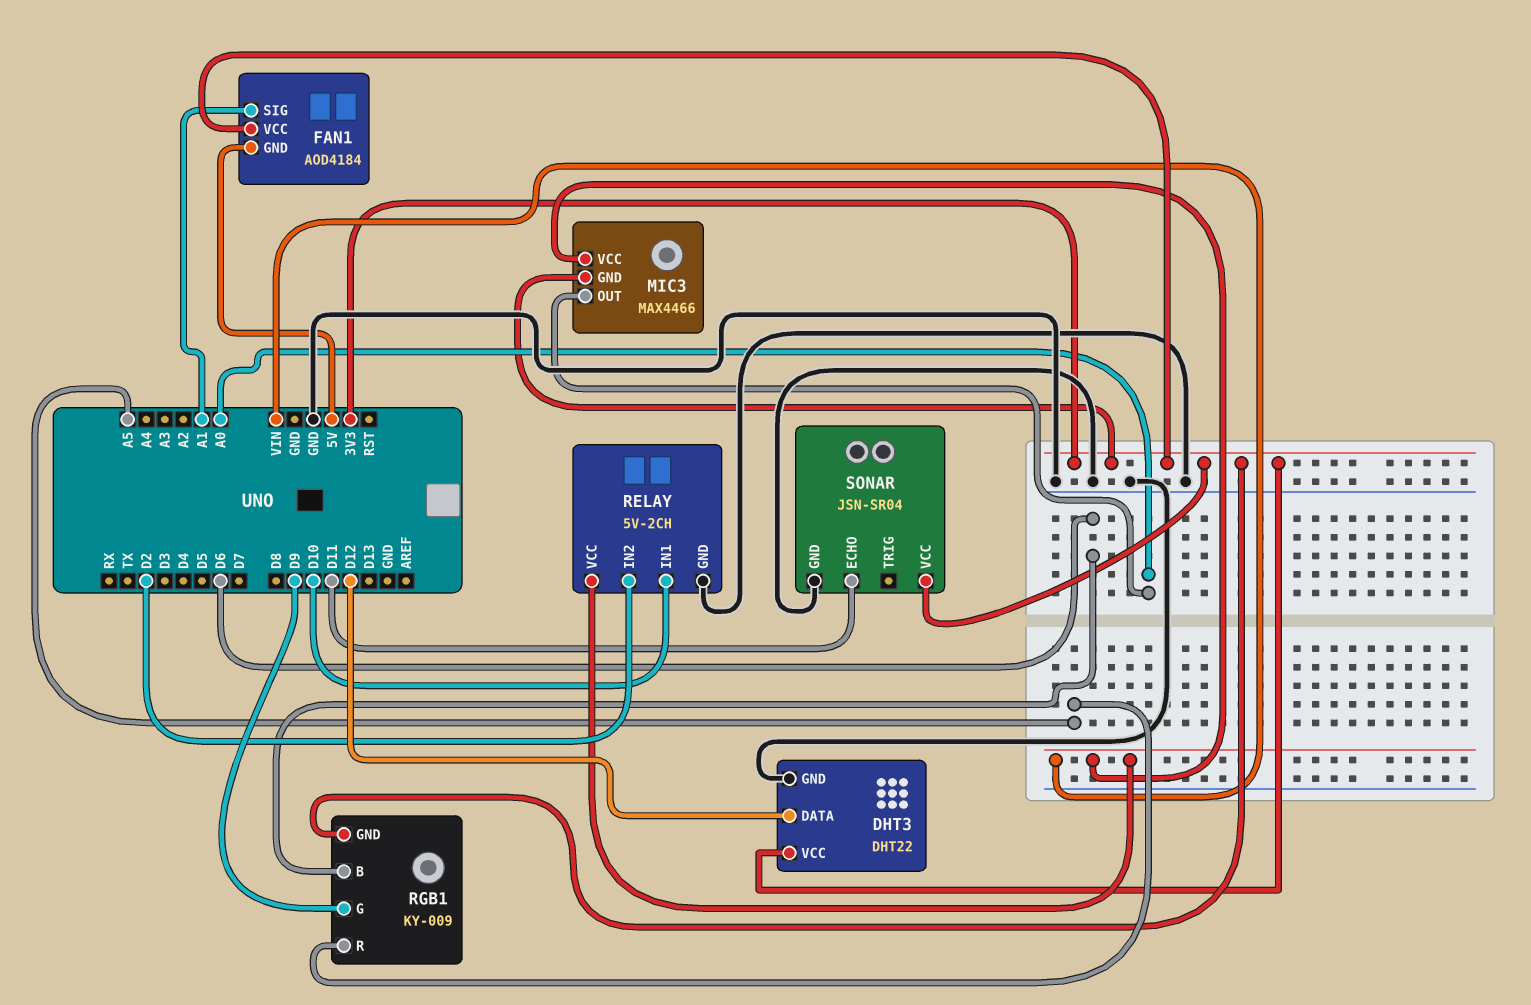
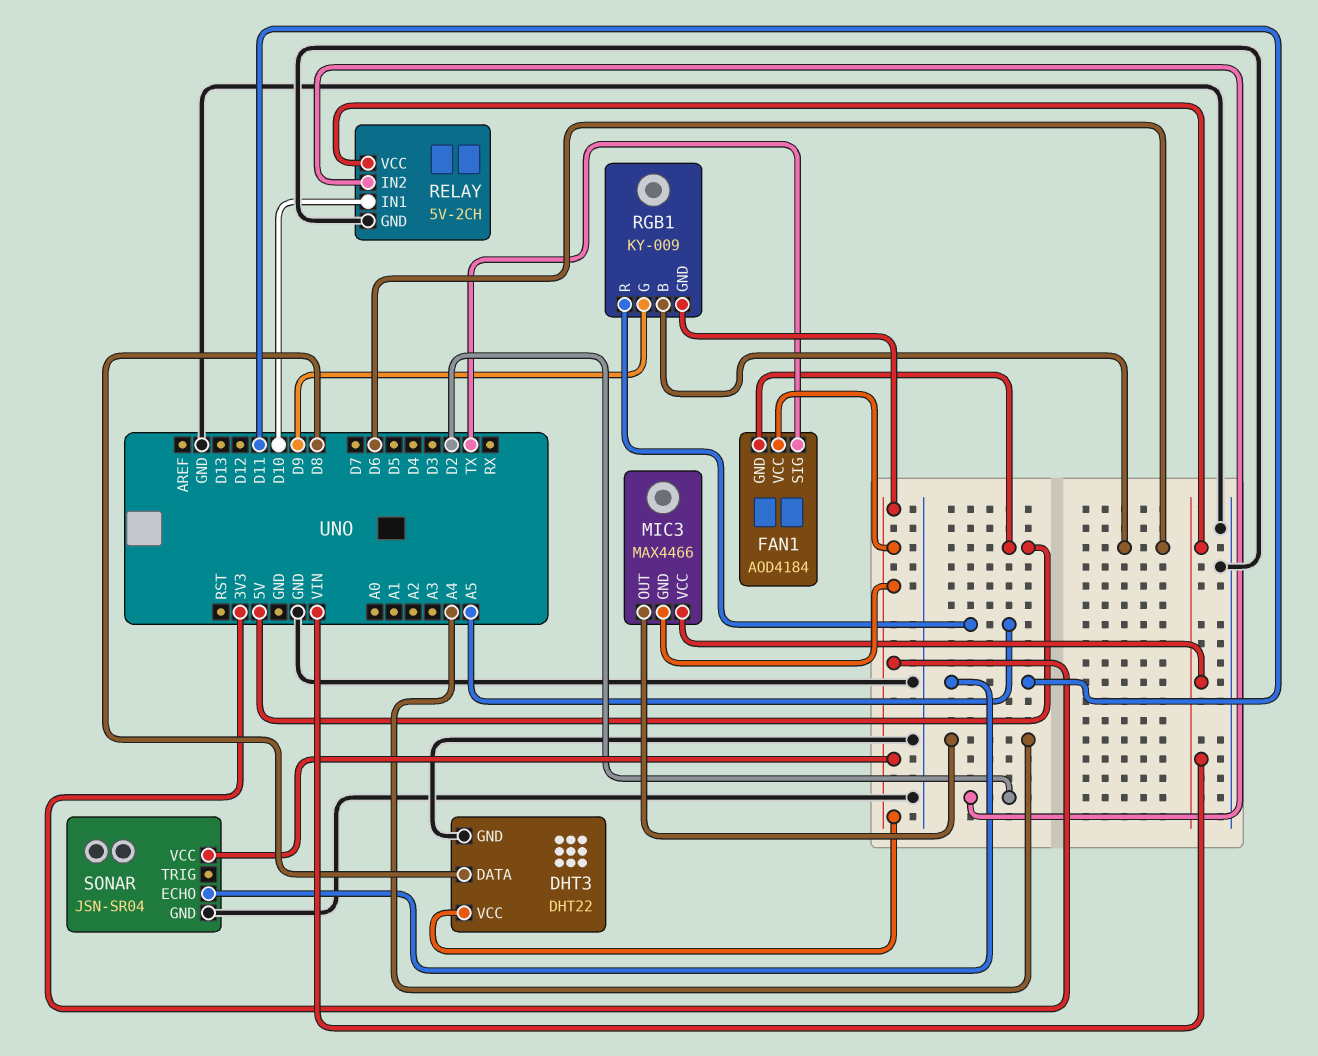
DHT3 pin DATA: D12 -> D8
FAN1 pin SIG: A1 -> TX
MIC3 pin OUT: A0 -> A4

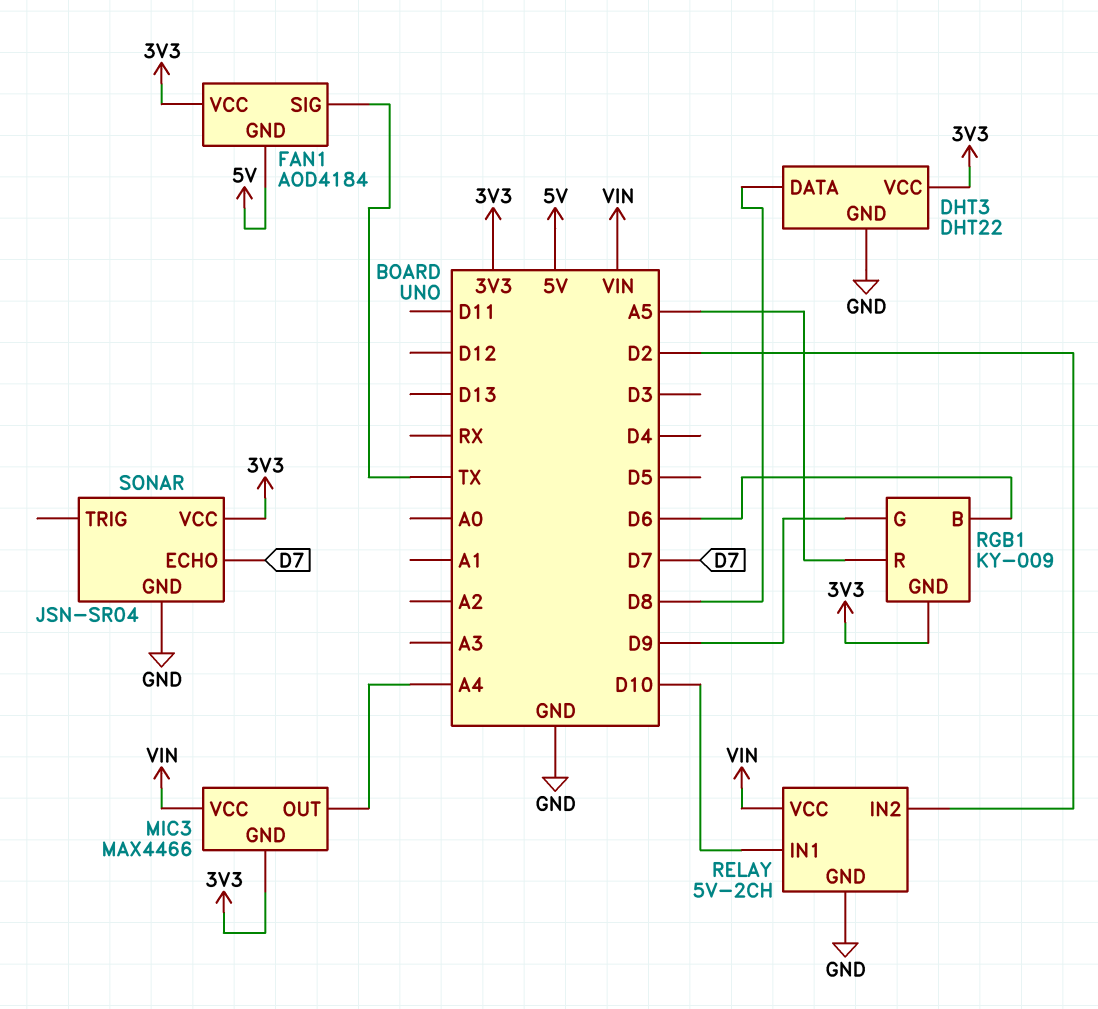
SONAR pin ECHO: D11 -> D7

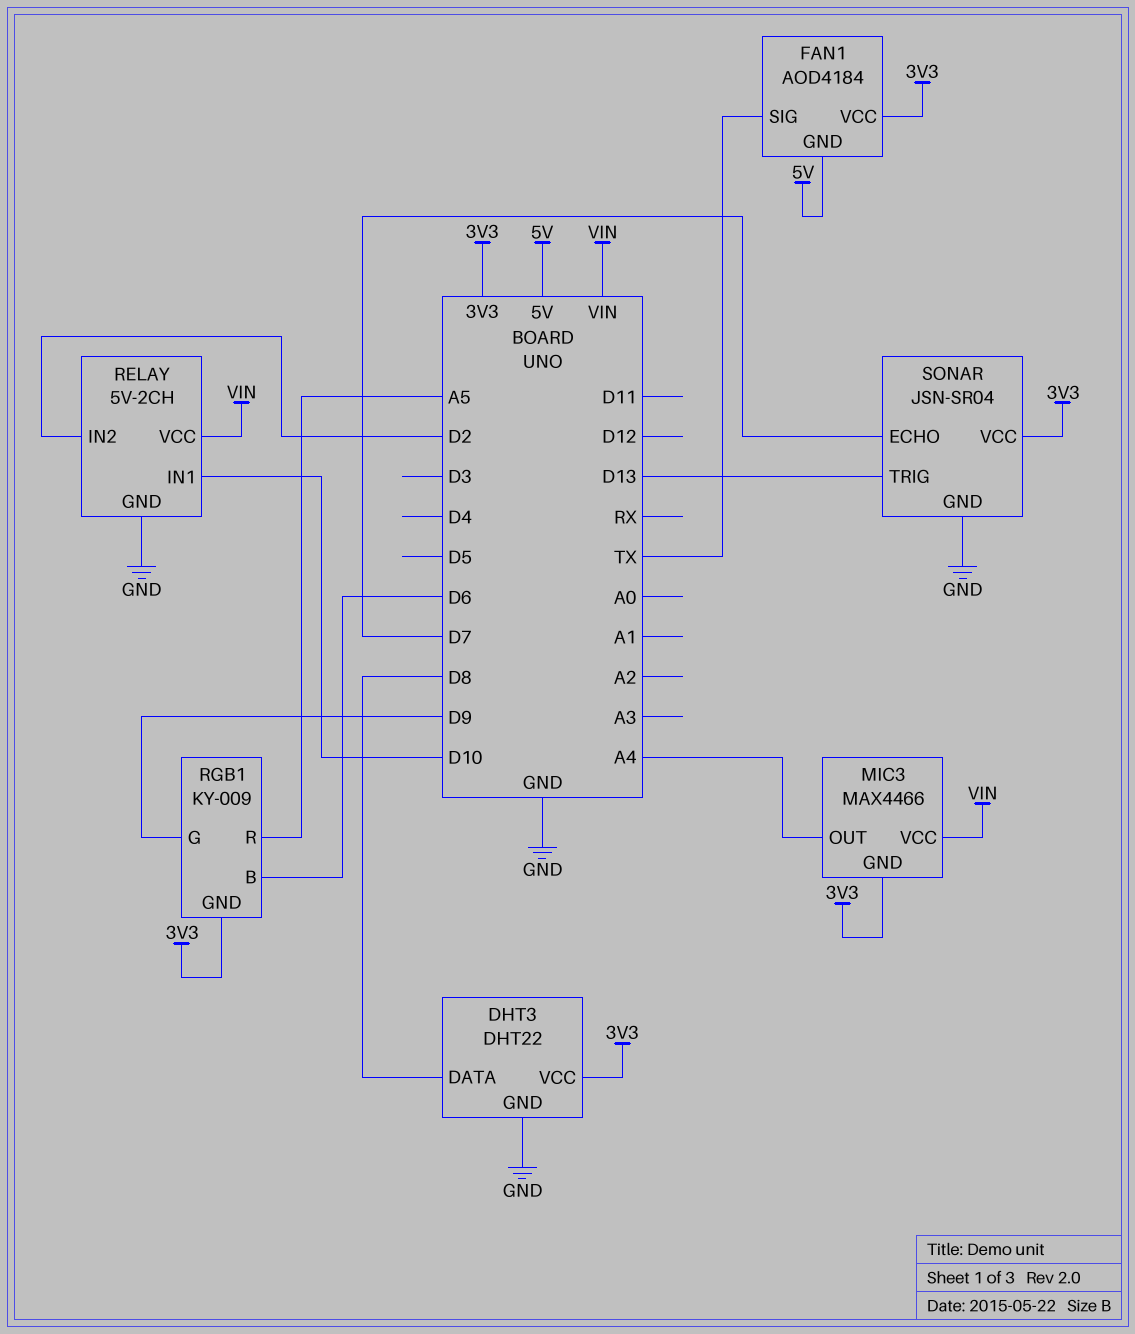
SONAR pin TRIG: none -> D13

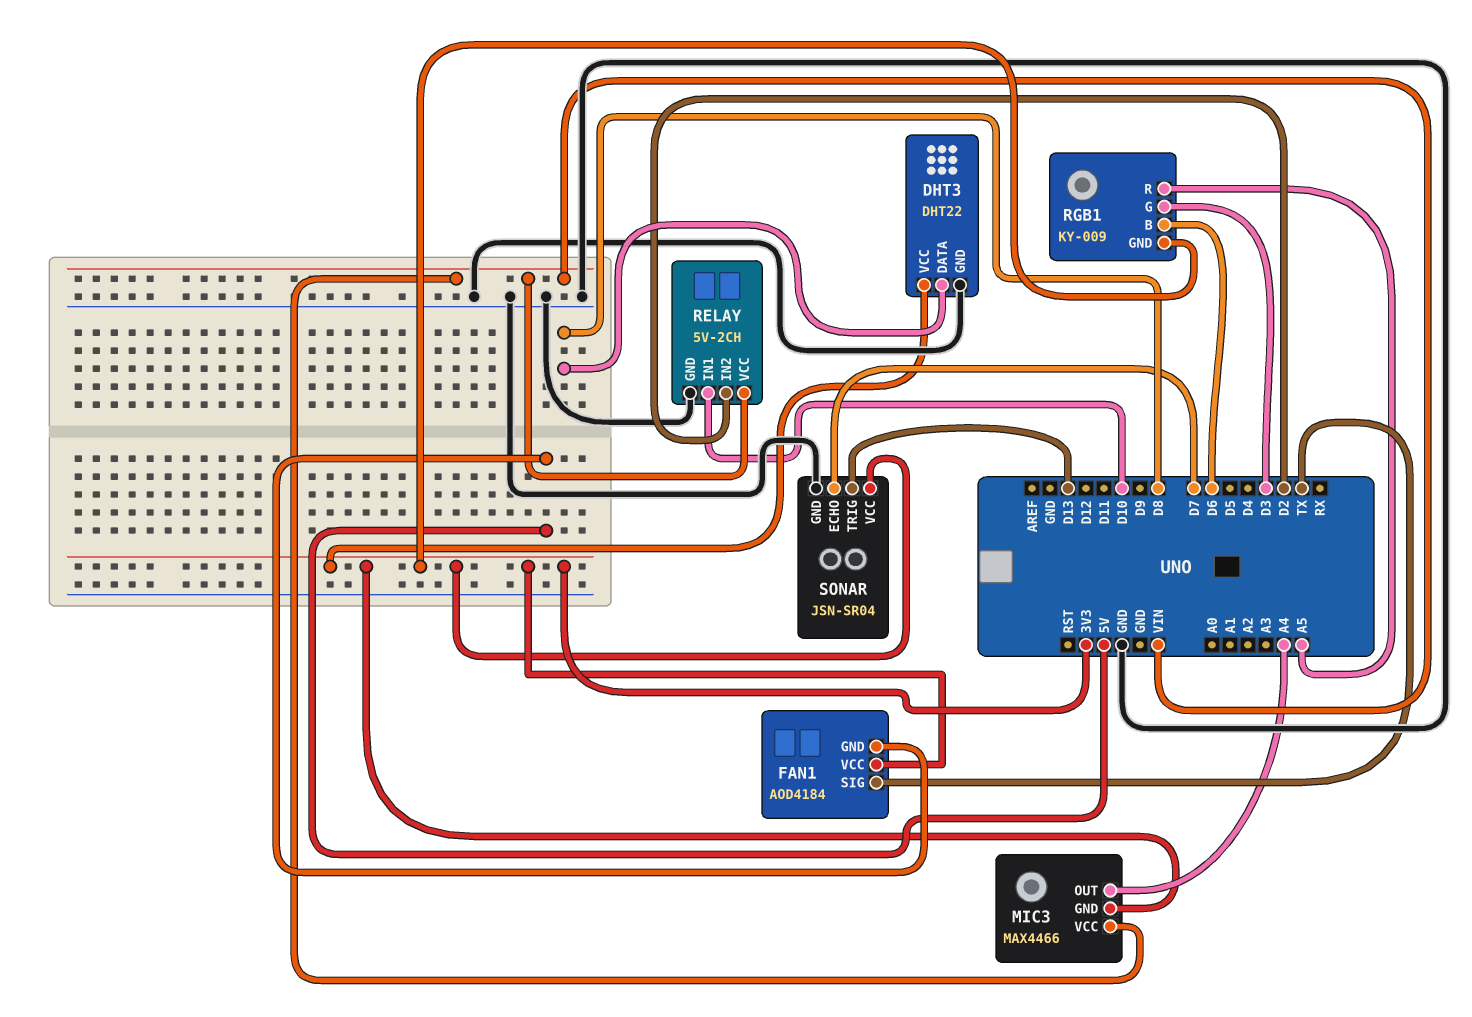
RGB1 pin G: D9 -> D3

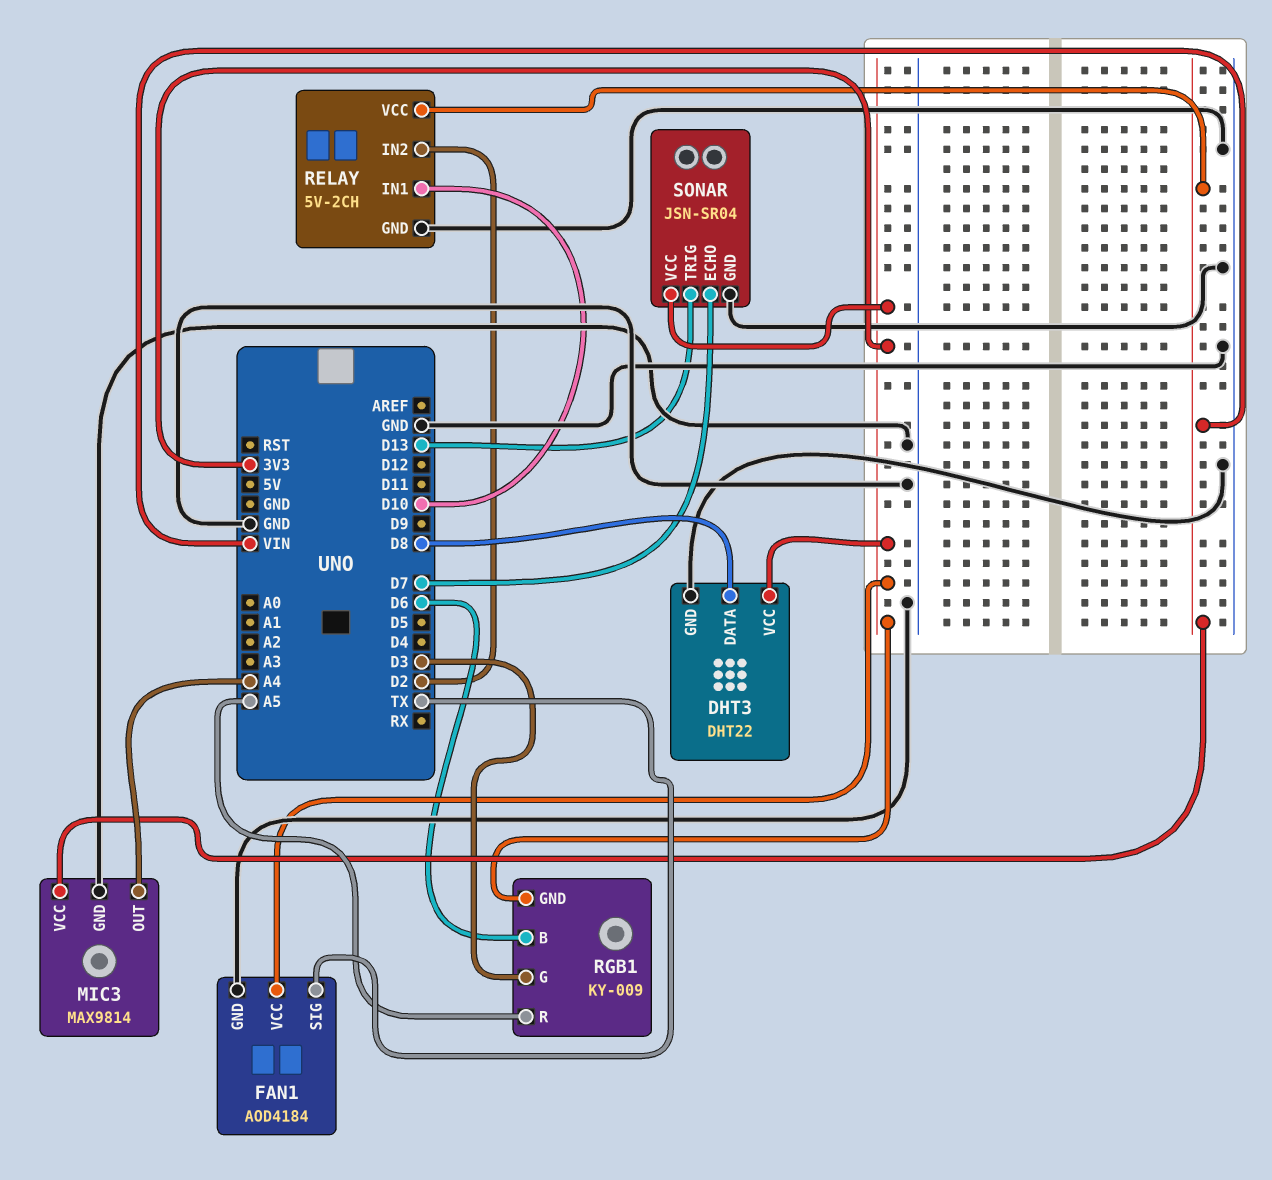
FAN1 pin GND: 5V -> GND
MIC3: MAX4466 -> MAX9814
MIC3 pin GND: 3V3 -> GND

